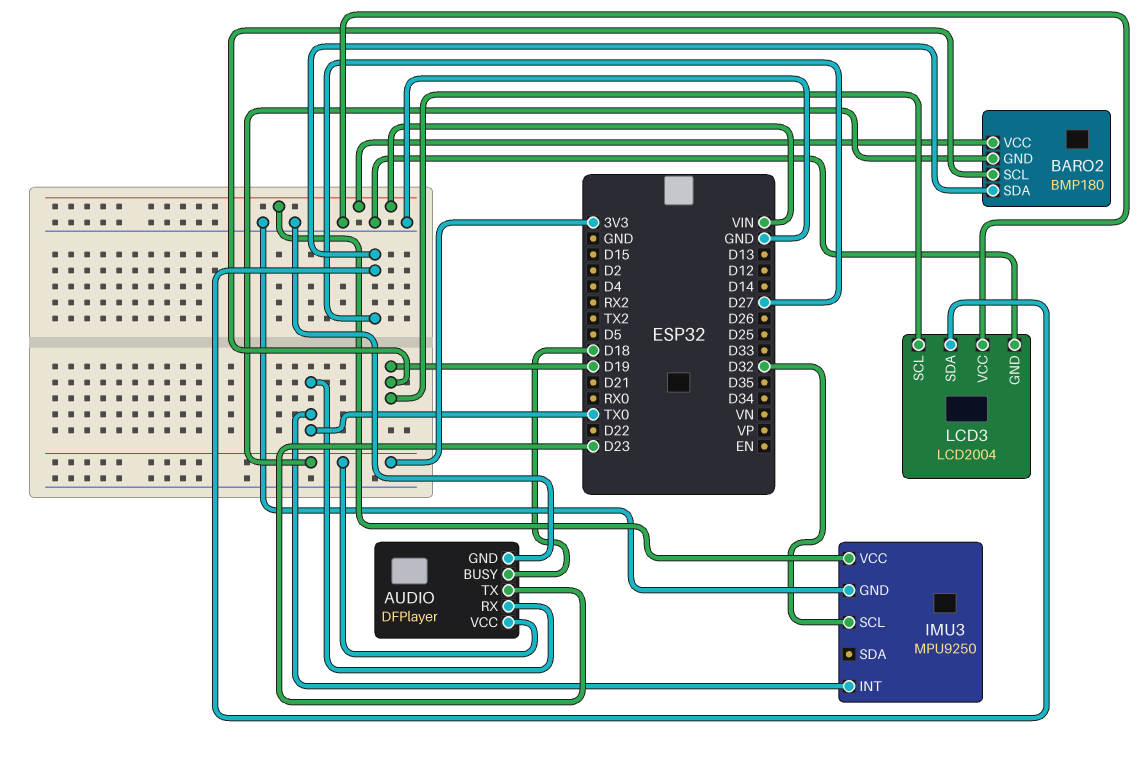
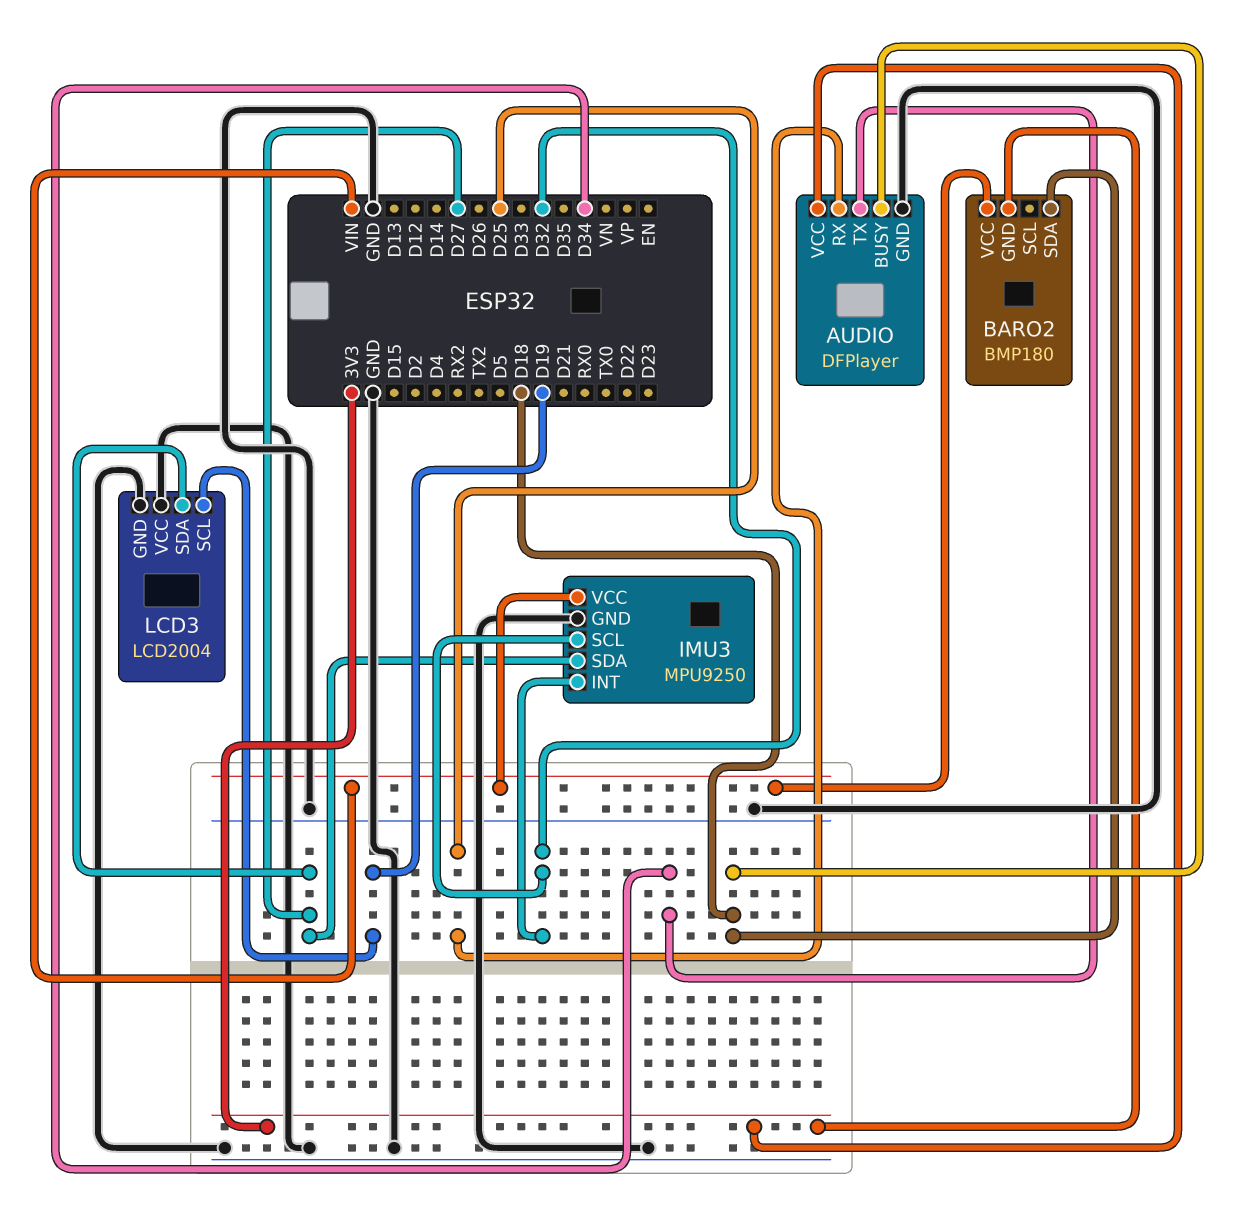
AUDIO pin RX: TX0 -> D25
AUDIO pin TX: D23 -> D34
BARO2 pin SCL: D19 -> none
BARO2 pin SDA: D27 -> D18
IMU3 pin INT: TX0 -> D32
IMU3 pin SDA: none -> D27

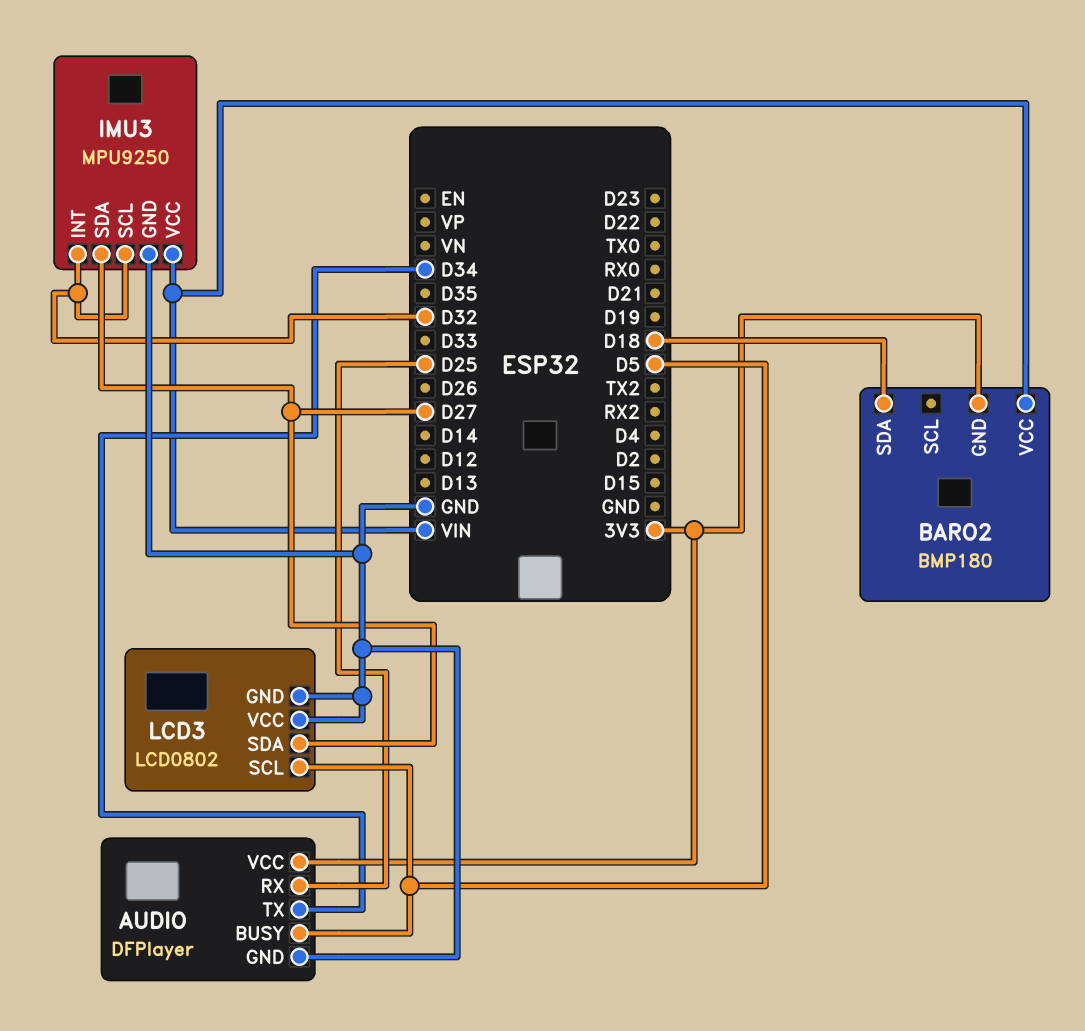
AUDIO pin BUSY: D18 -> D5
LCD3: LCD2004 -> LCD0802
LCD3 pin SCL: D19 -> D5

